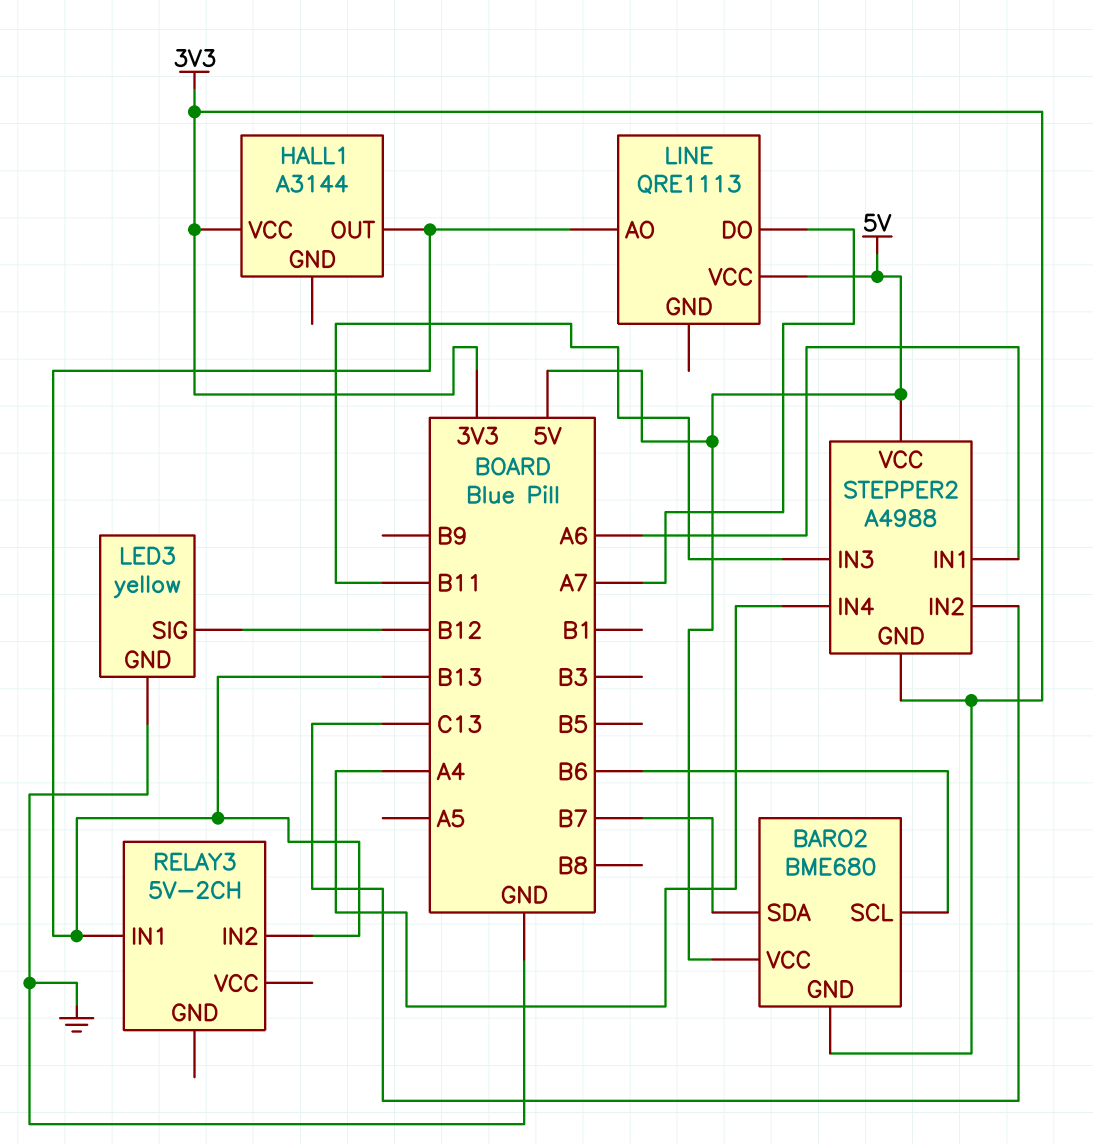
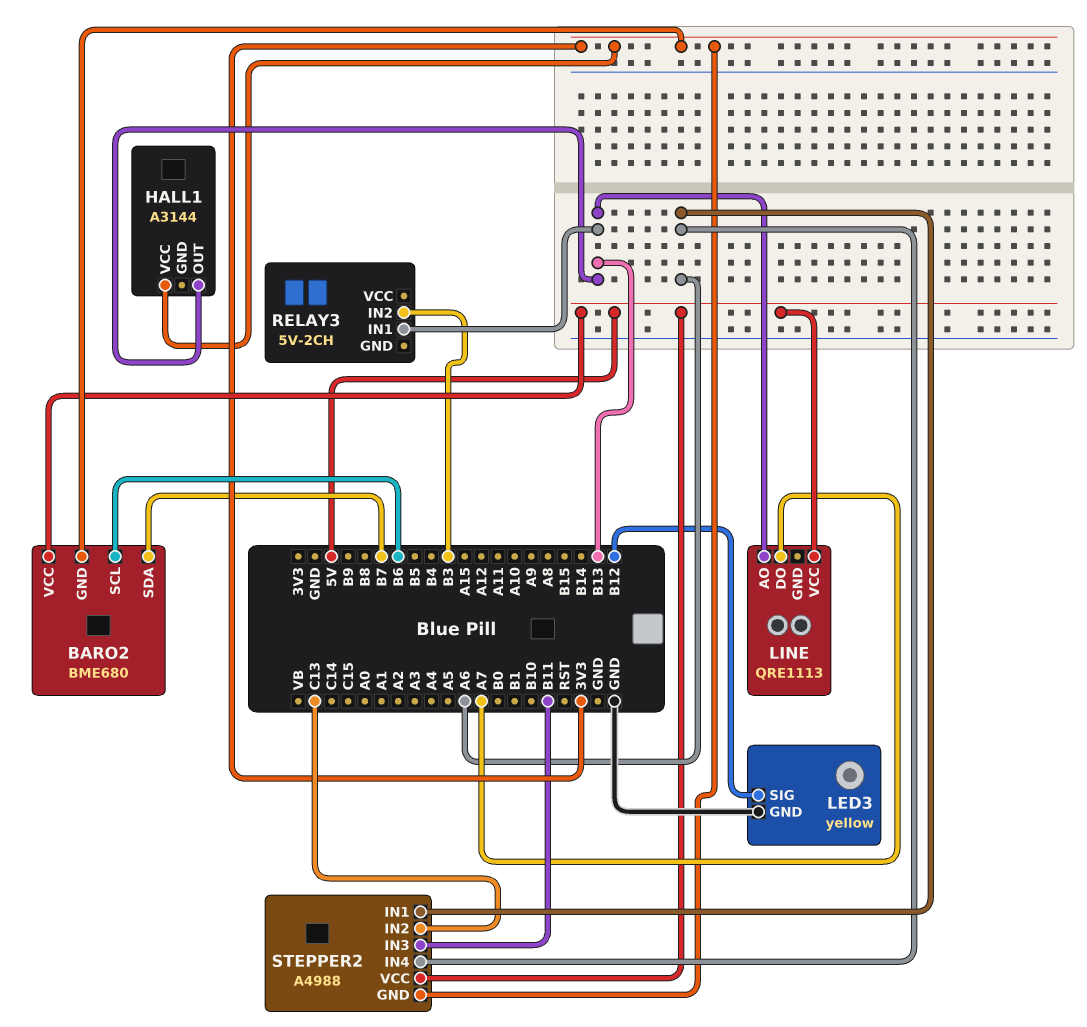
RELAY3 pin IN2: B13 -> B3
STEPPER2 pin IN4: A4 -> A6

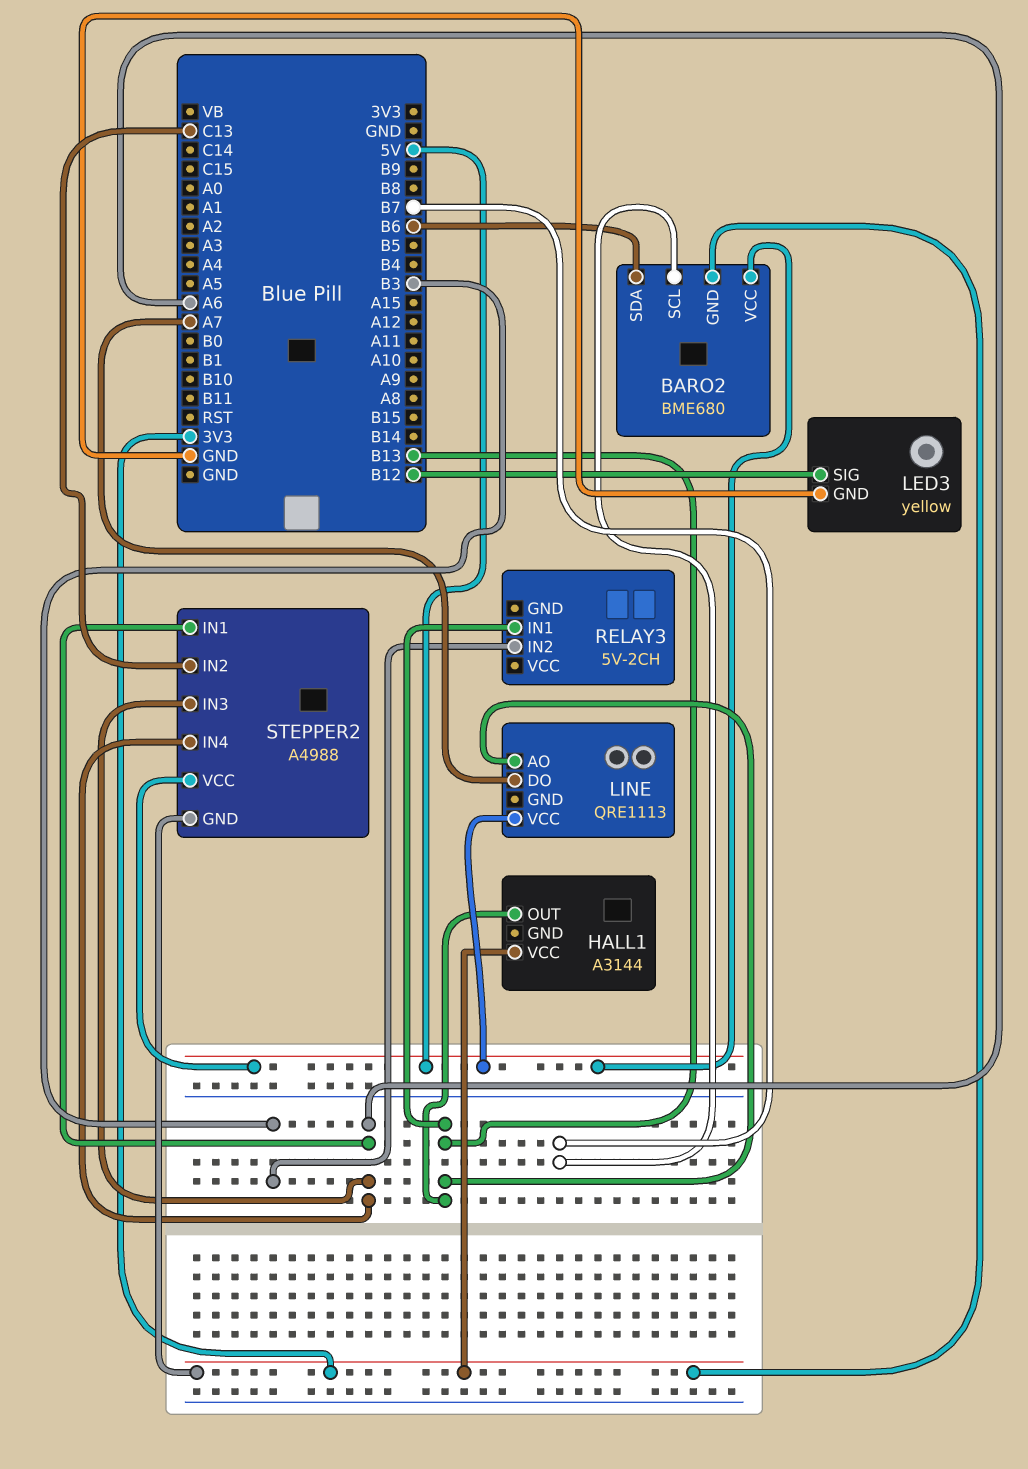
BARO2 pin SCL: B6 -> B7
BARO2 pin SDA: B7 -> B6
STEPPER2 pin IN3: B11 -> A6

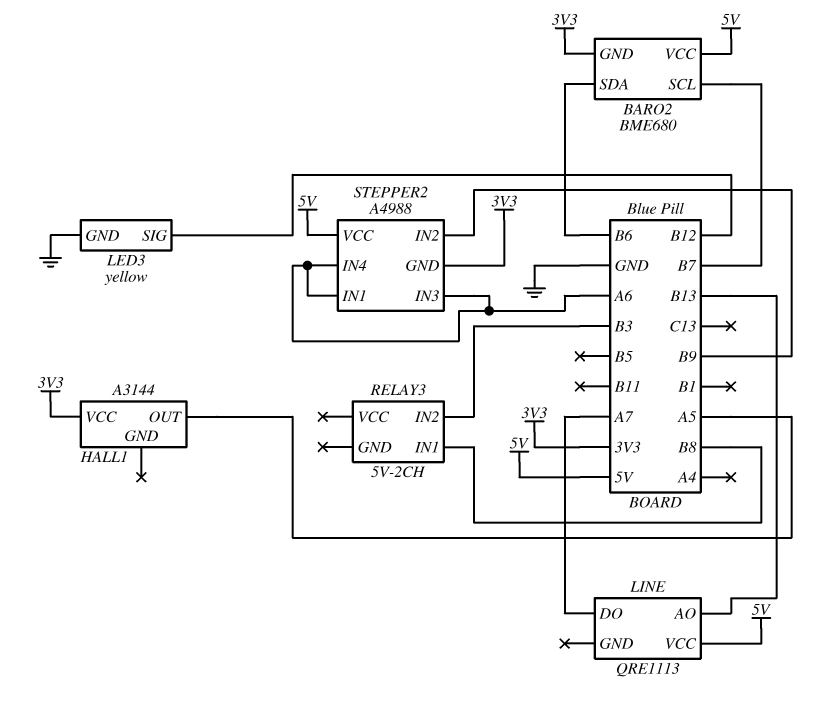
HALL1 pin OUT: B13 -> A5
RELAY3 pin IN1: B13 -> B8
STEPPER2 pin IN2: C13 -> B9

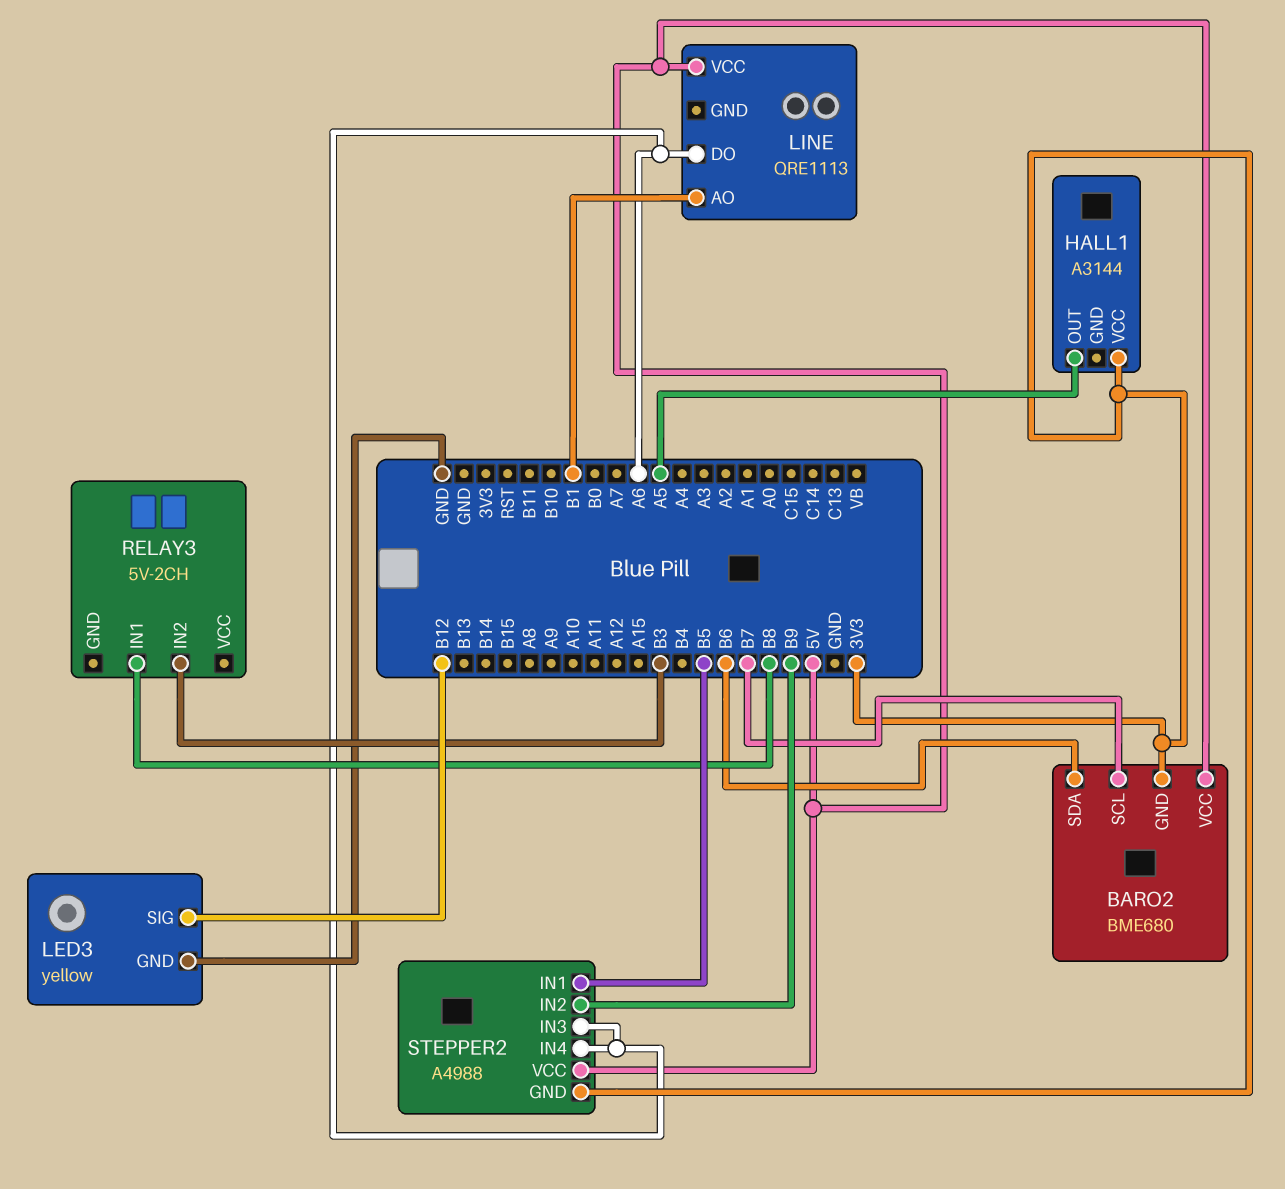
LINE pin AO: B13 -> B1
LINE pin DO: A7 -> A6
STEPPER2 pin IN1: A6 -> B5

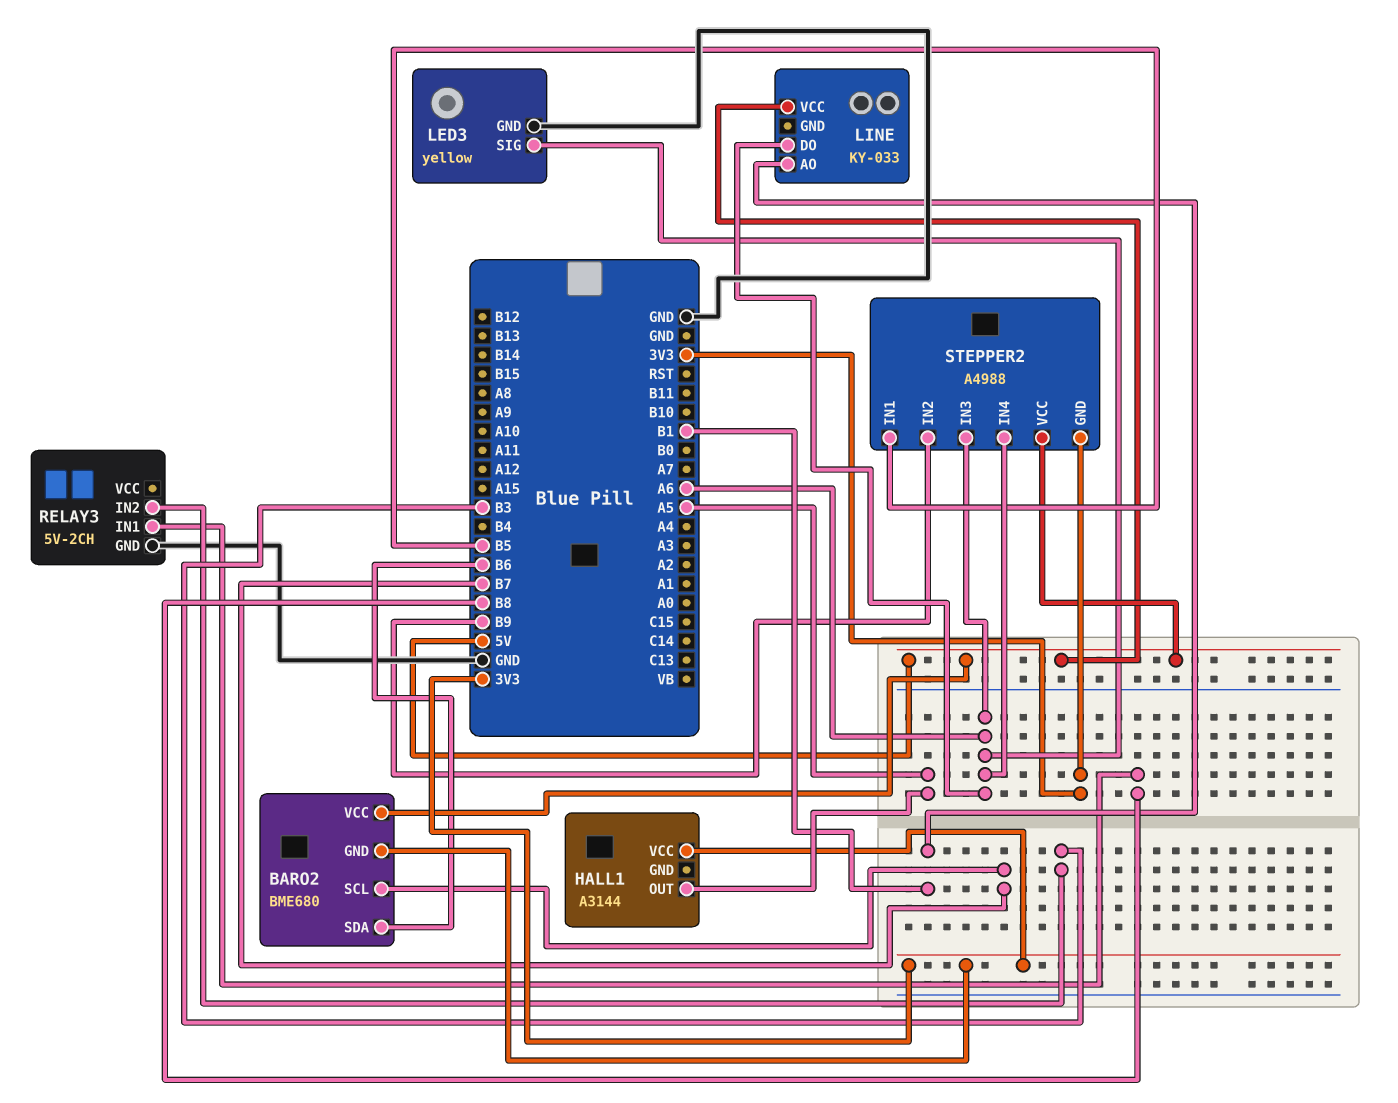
LED3 pin SIG: B12 -> A6
LINE: QRE1113 -> KY-033
RELAY3 pin GND: none -> GND

